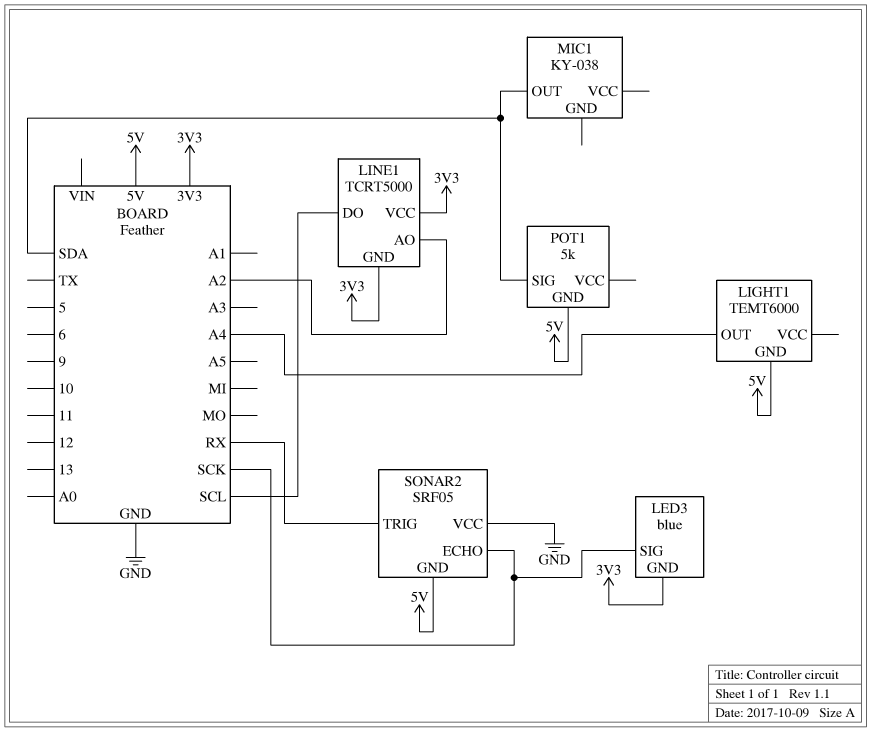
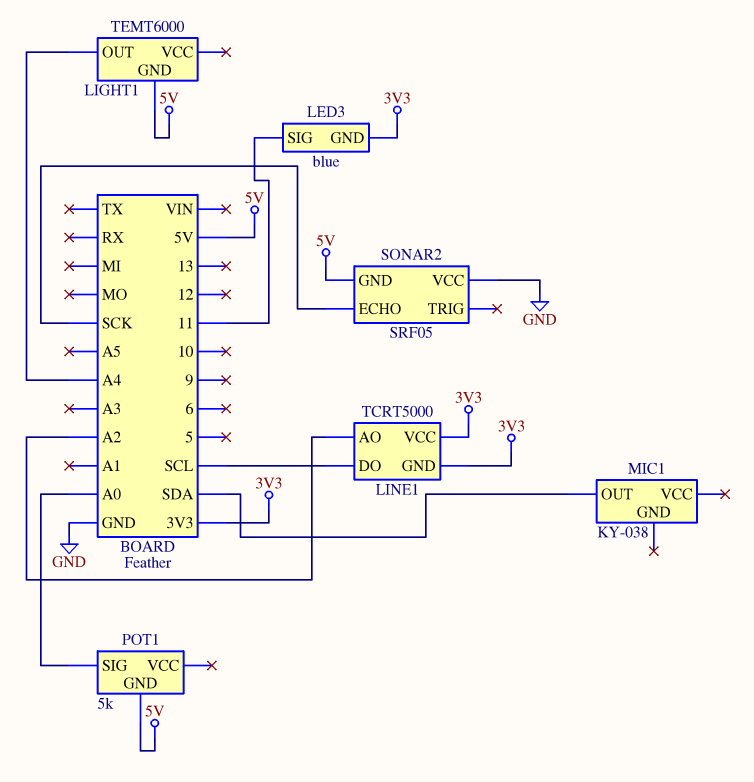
LED3 pin SIG: SCK -> 11
POT1 pin SIG: SDA -> A0
SONAR2 pin TRIG: RX -> none

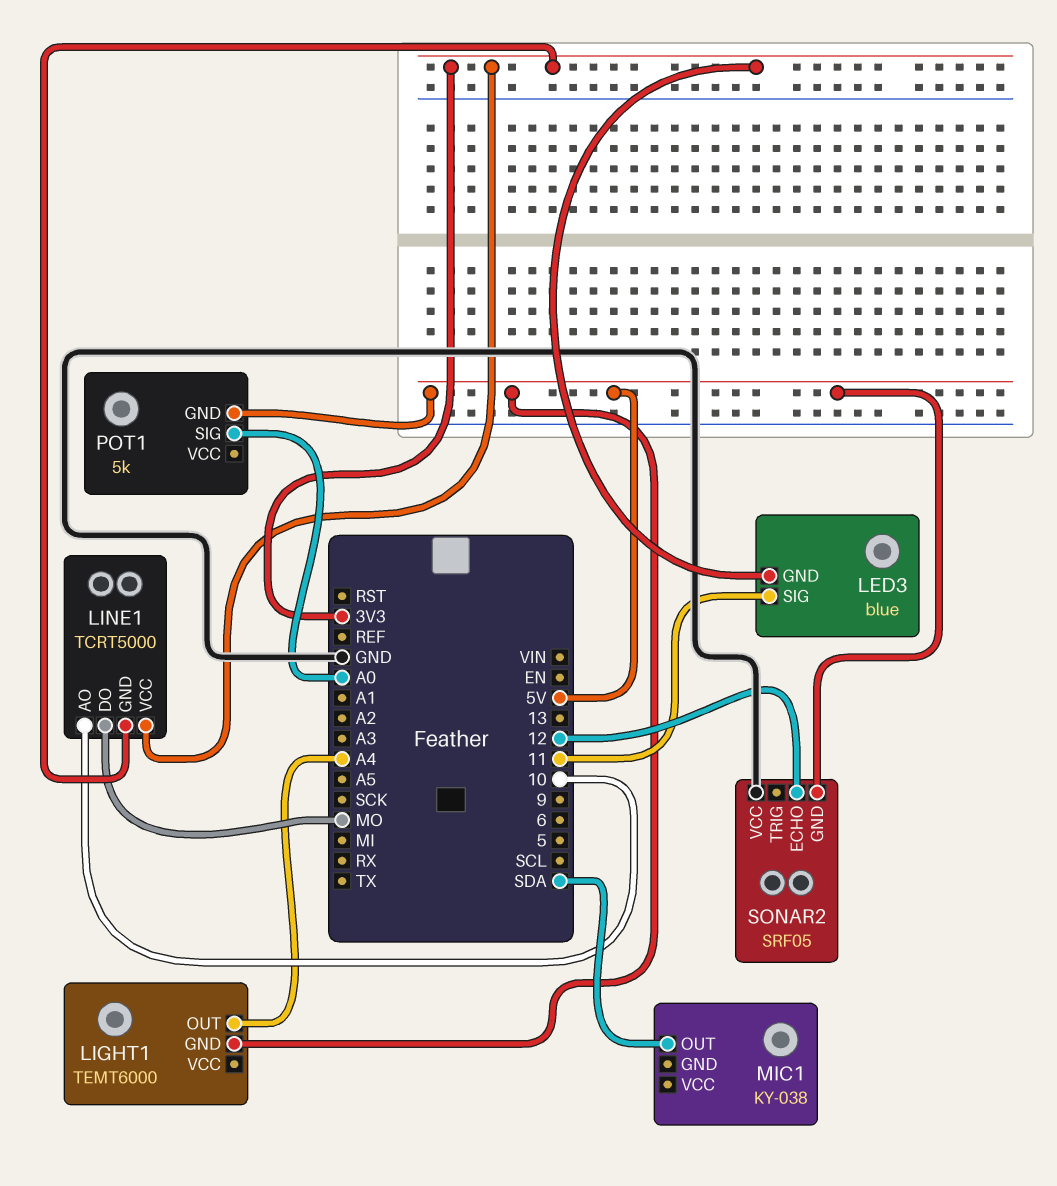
LINE1 pin AO: A2 -> 10
LINE1 pin DO: SCL -> MO
SONAR2 pin ECHO: SCK -> 12

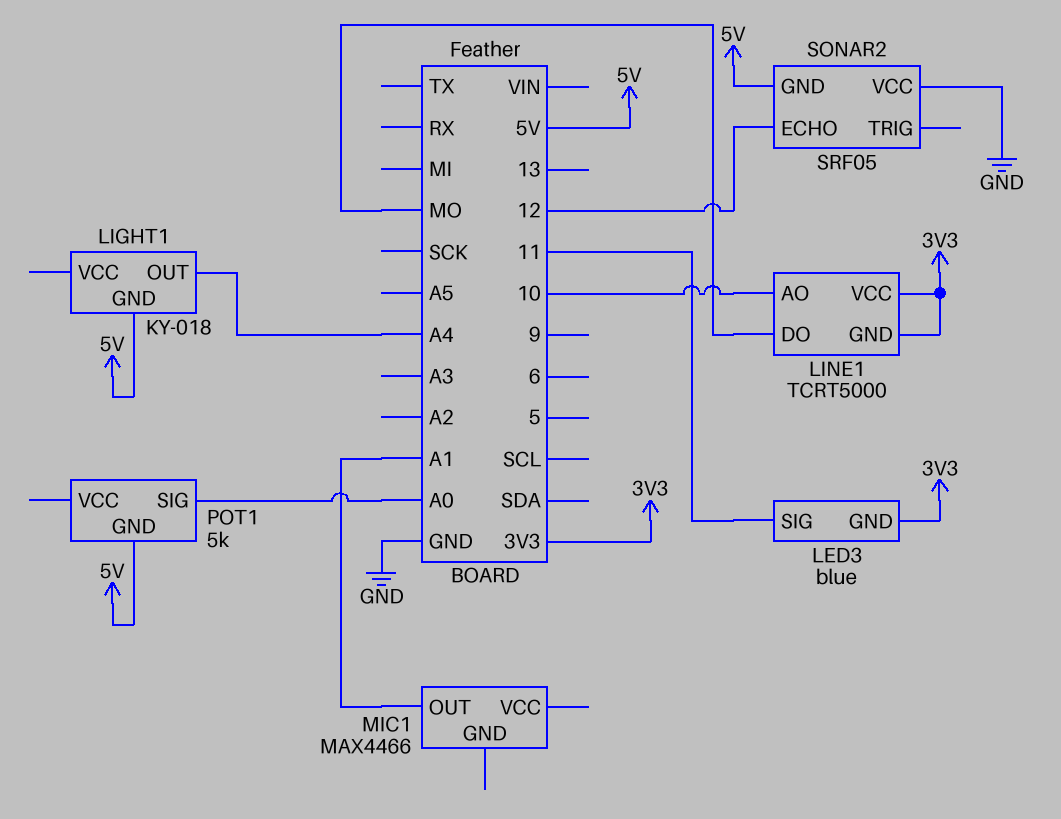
LIGHT1: TEMT6000 -> KY-018
MIC1: KY-038 -> MAX4466
MIC1 pin OUT: SDA -> A1

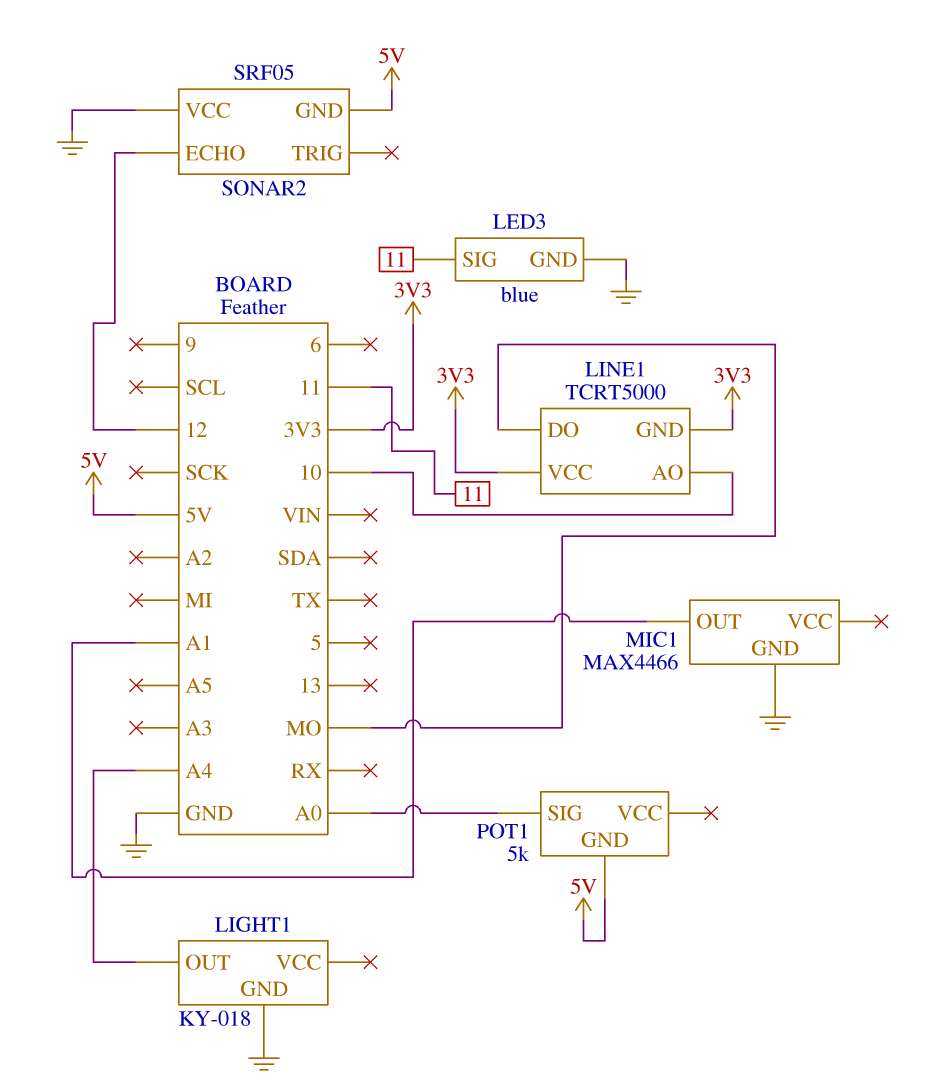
LED3 pin GND: 3V3 -> GND
LIGHT1 pin GND: 5V -> GND
MIC1 pin GND: none -> GND

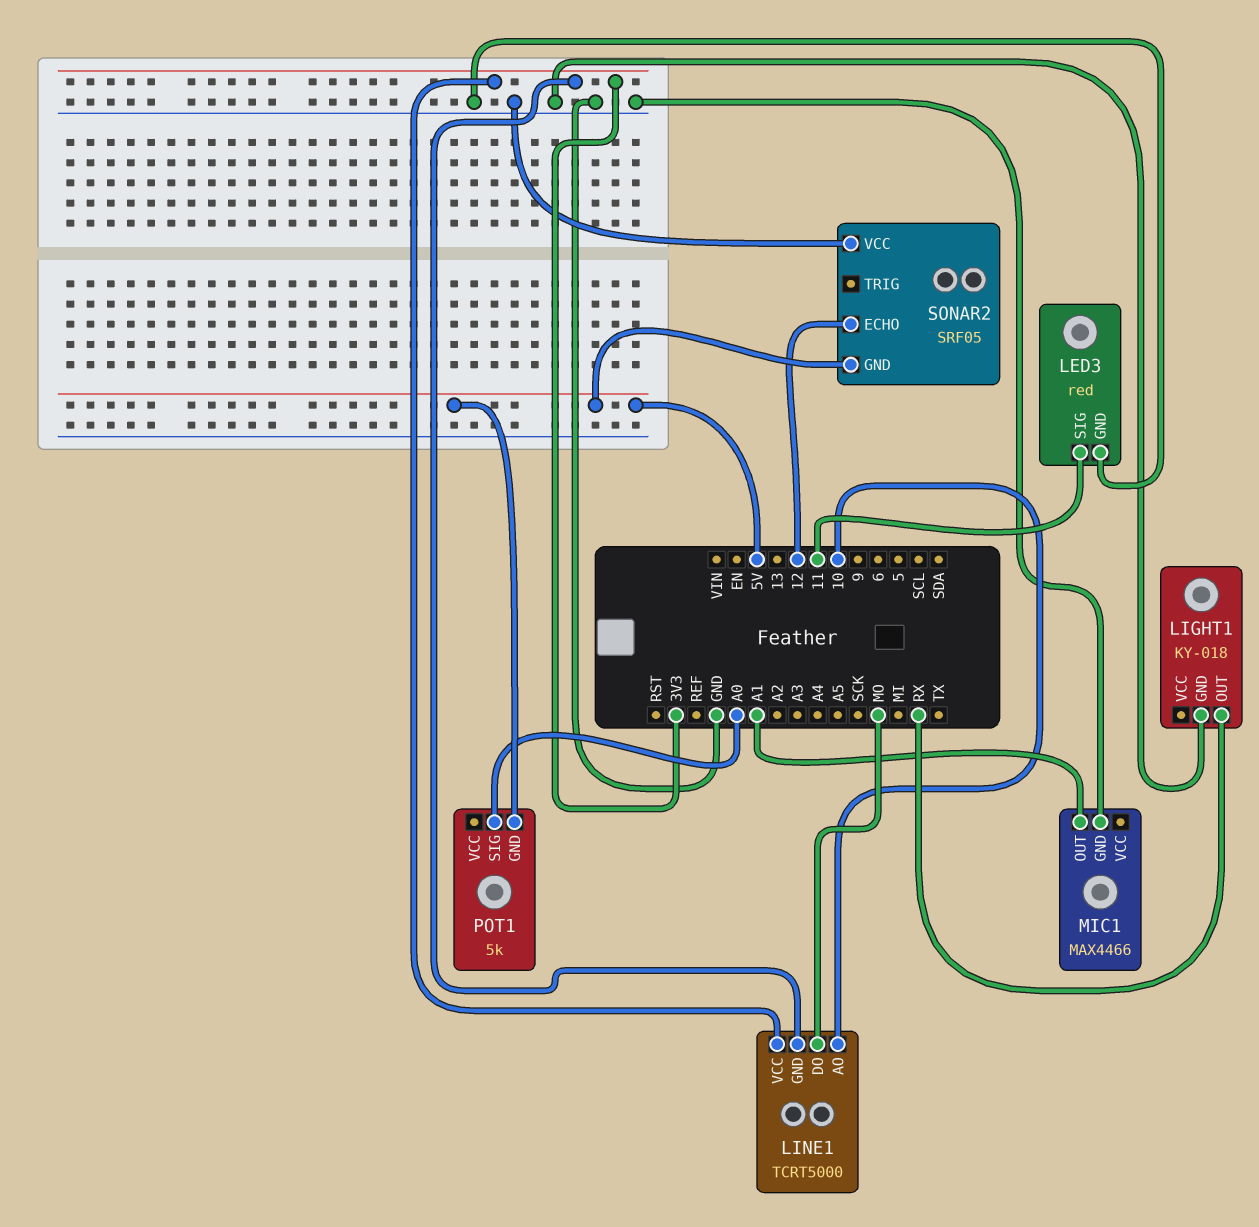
LED3: blue -> red
LIGHT1 pin OUT: A4 -> RX

